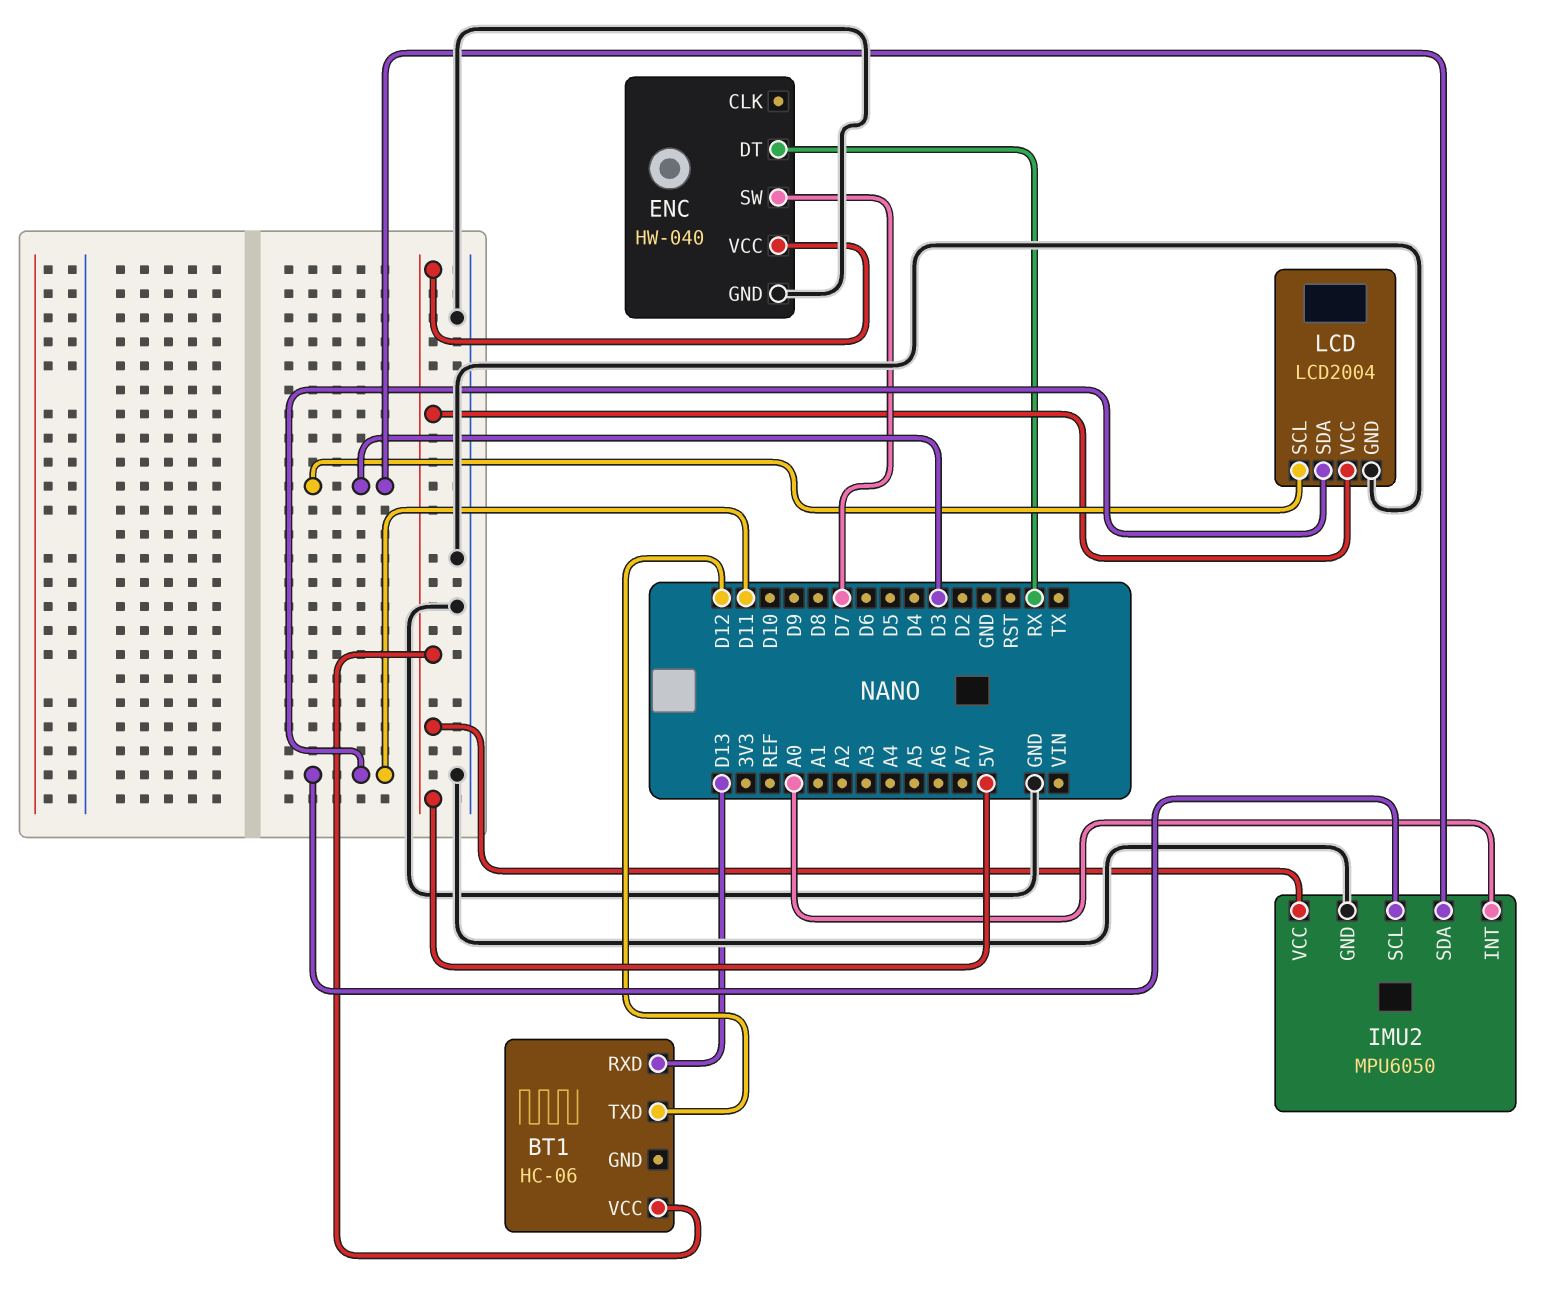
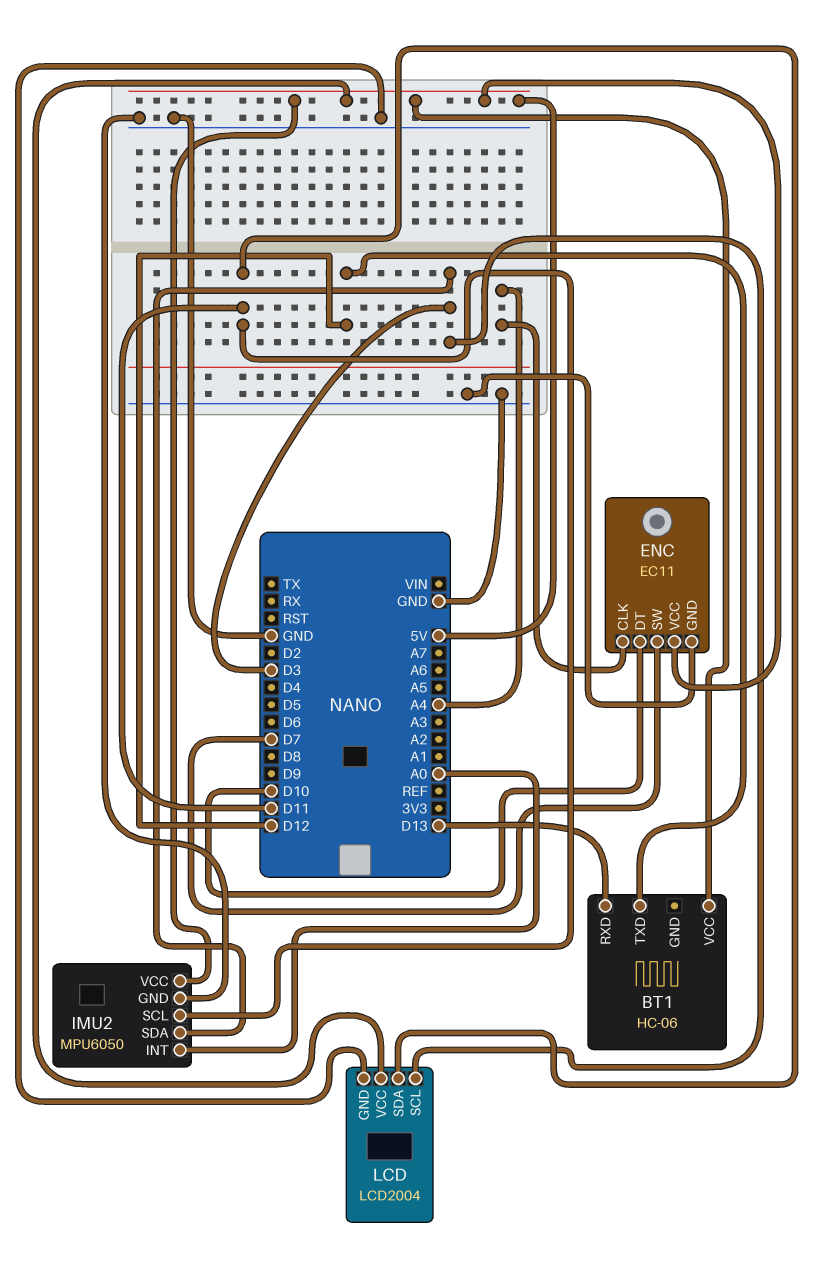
ENC: HW-040 -> EC11
ENC pin CLK: none -> A4
ENC pin DT: RX -> D10

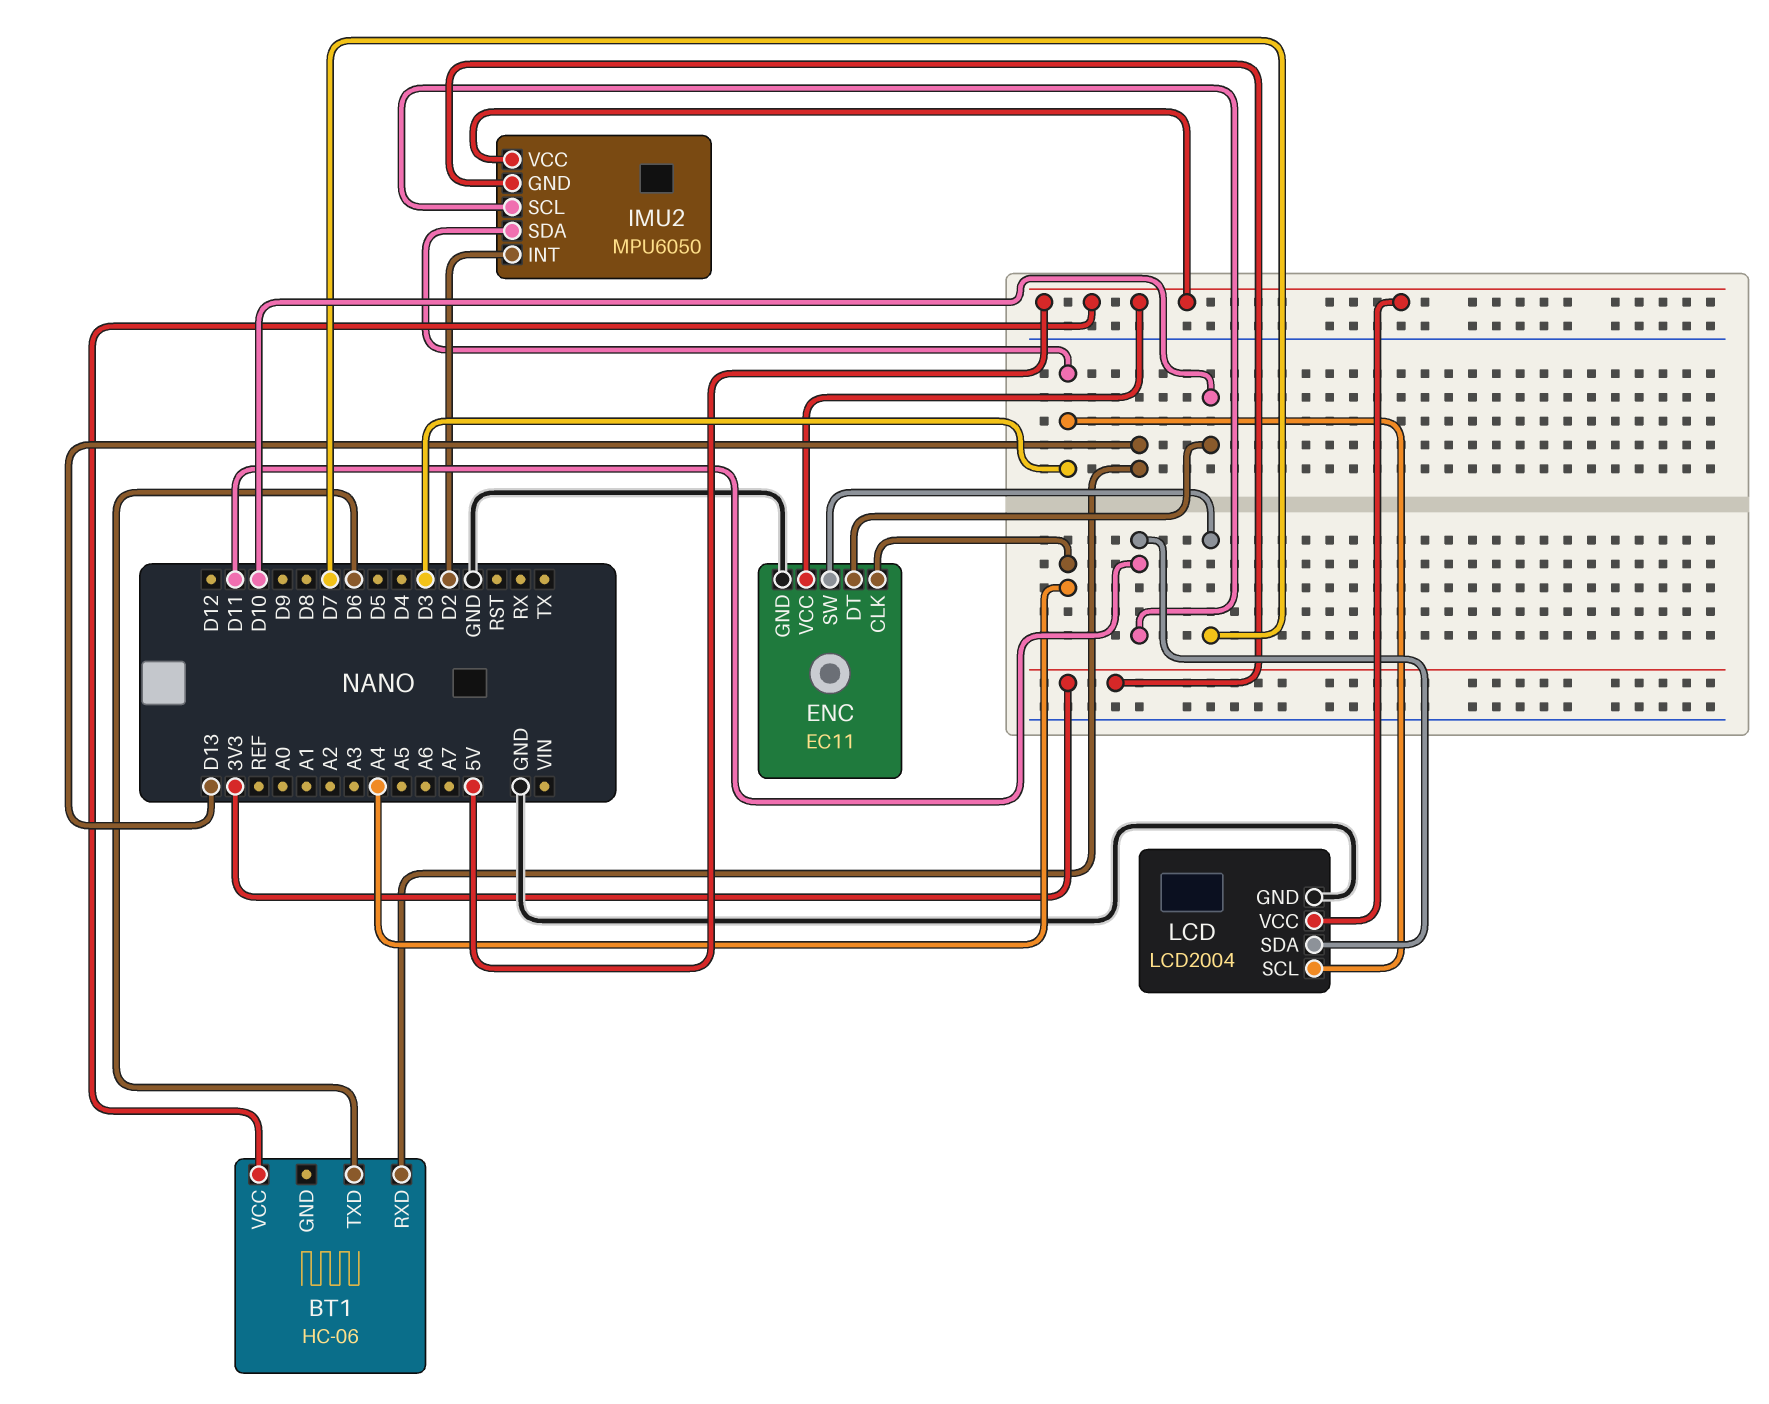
BT1 pin TXD: D12 -> D6
IMU2 pin GND: GND -> 3V3
IMU2 pin INT: A0 -> D2

